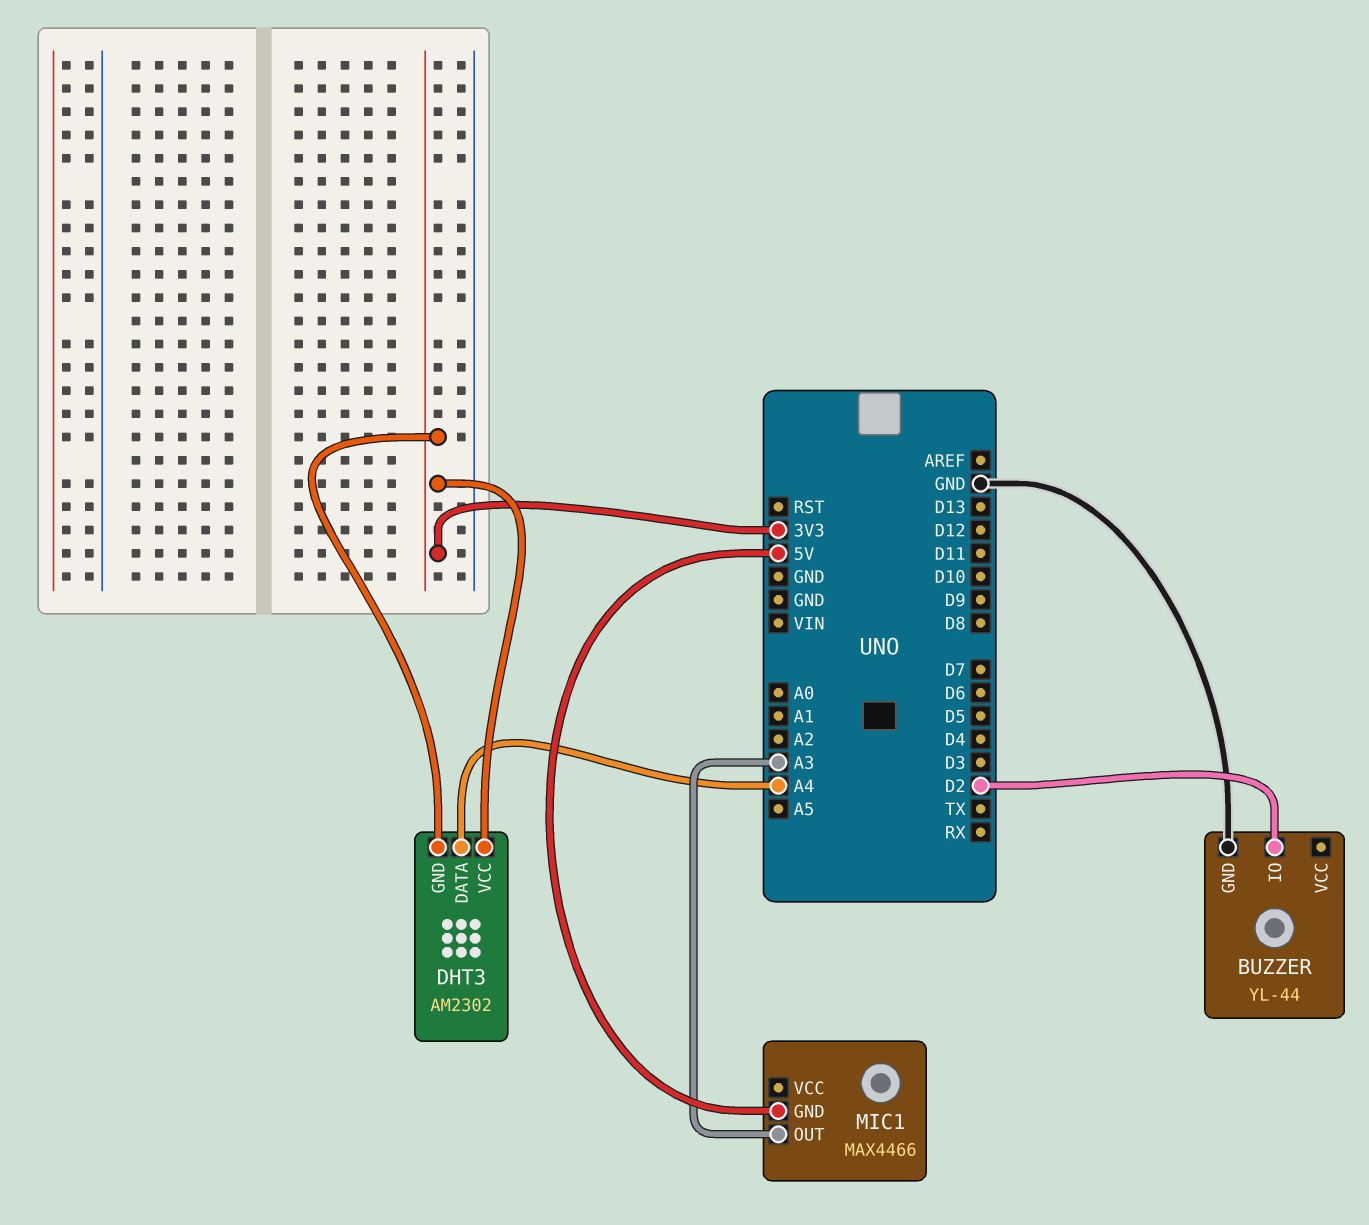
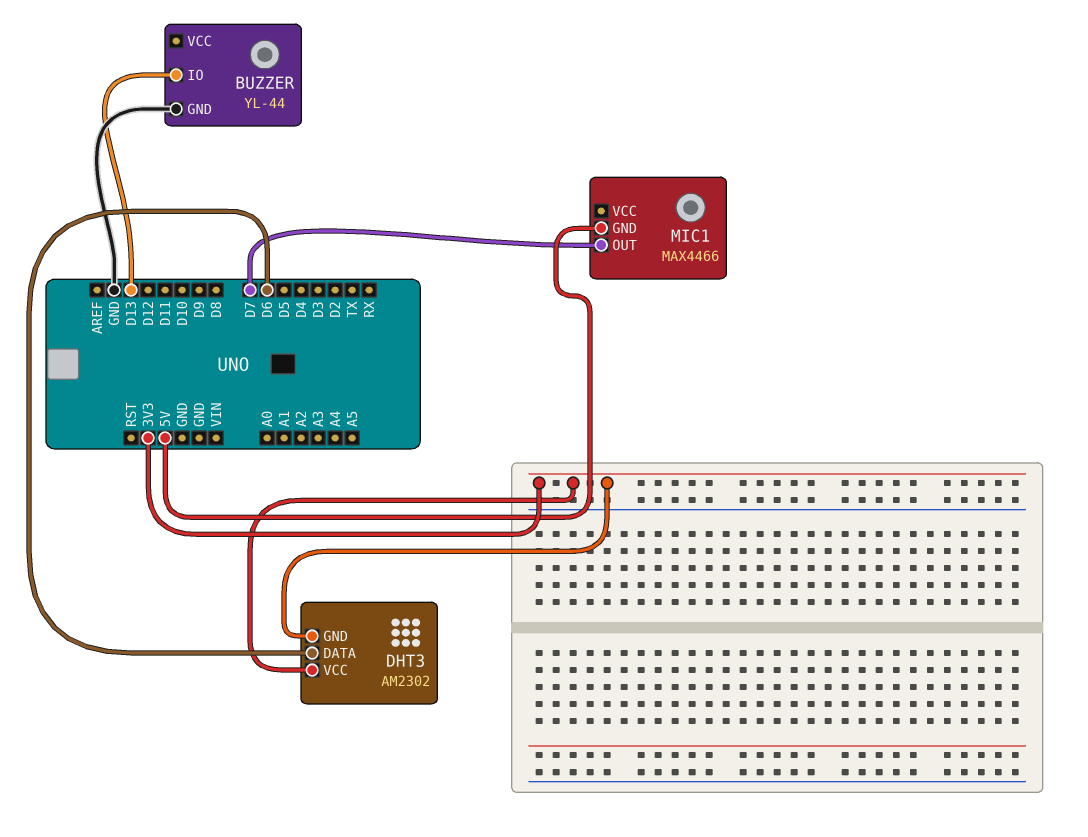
BUZZER pin IO: D2 -> D13
DHT3 pin DATA: A4 -> D6
MIC1 pin OUT: A3 -> D7

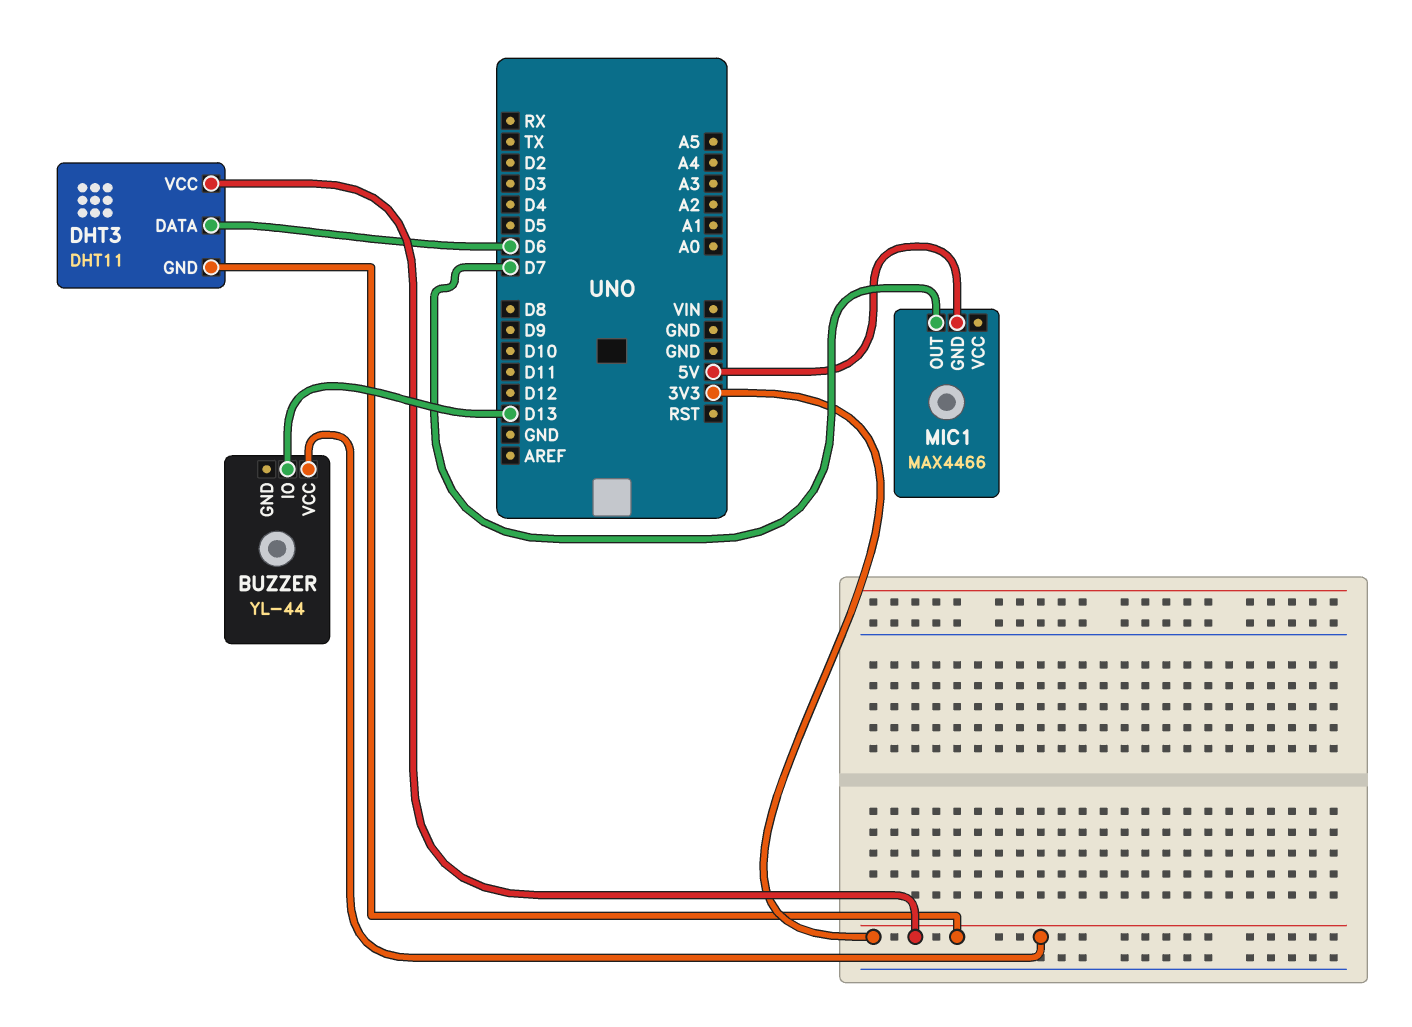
BUZZER pin GND: GND -> none
BUZZER pin VCC: none -> 3V3
DHT3: AM2302 -> DHT11

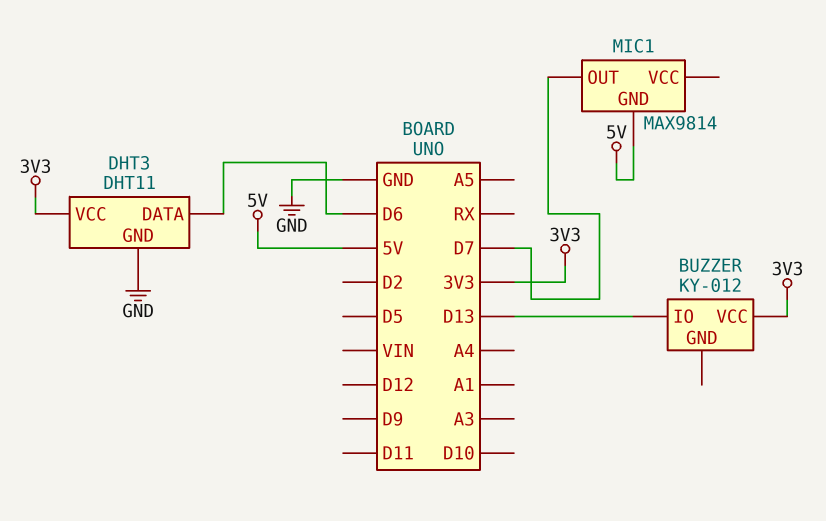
BUZZER: YL-44 -> KY-012
DHT3 pin GND: 3V3 -> GND
MIC1: MAX4466 -> MAX9814

